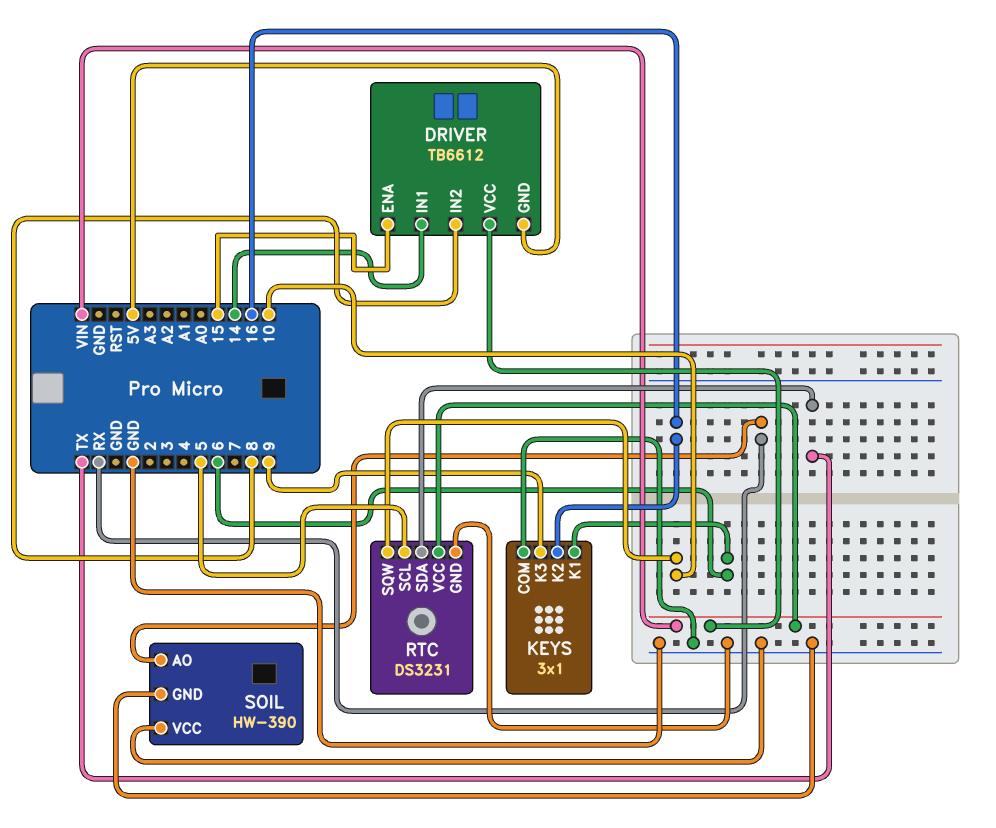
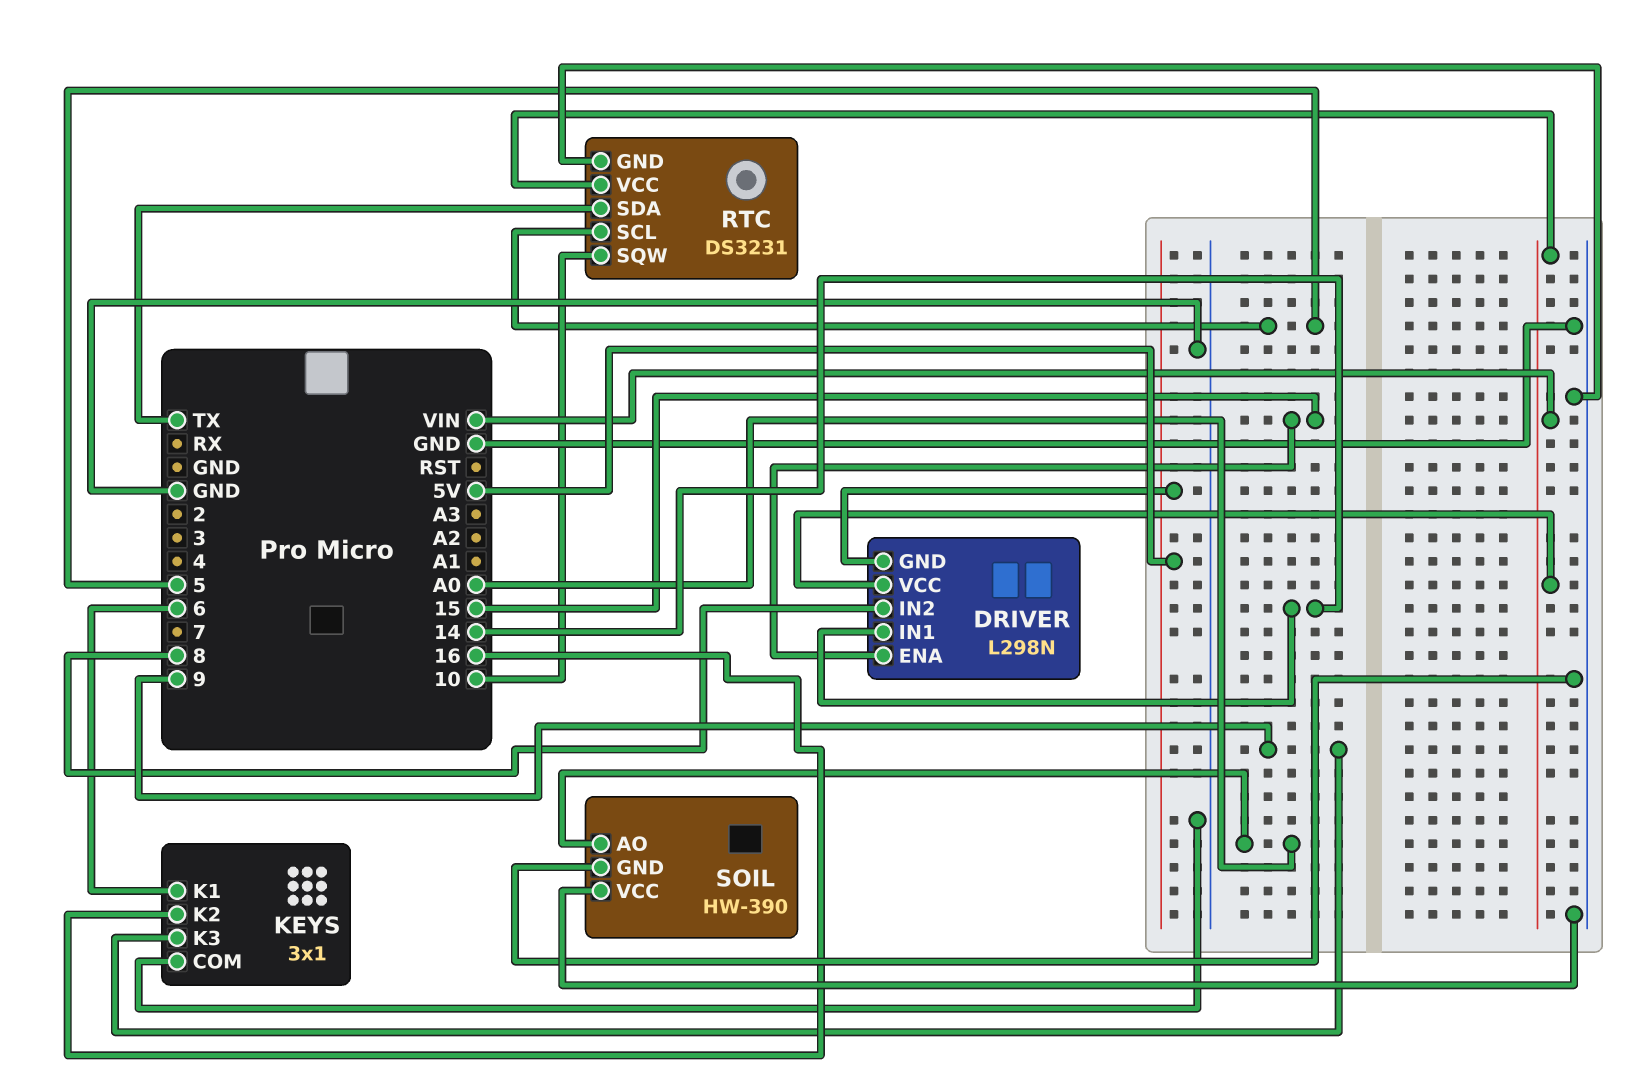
DRIVER: TB6612 -> L298N
SOIL pin AO: RX -> A0

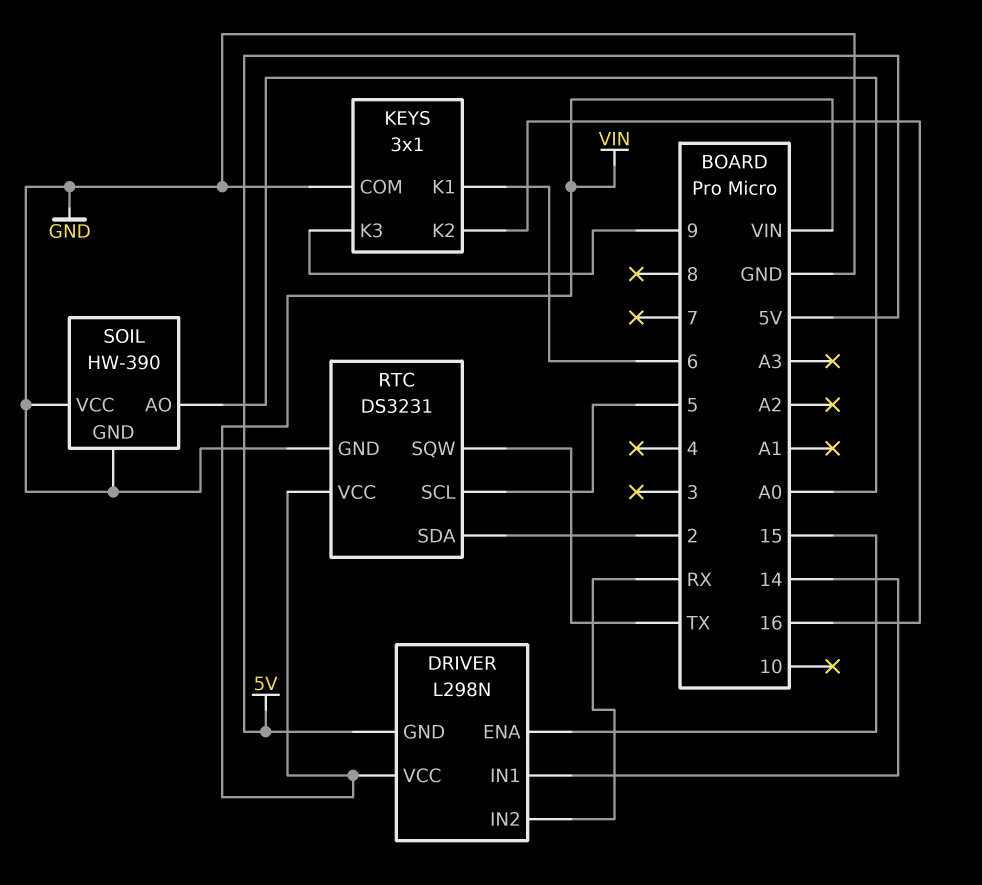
DRIVER pin IN2: 8 -> RX
RTC pin SDA: TX -> 2
RTC pin SQW: 10 -> TX

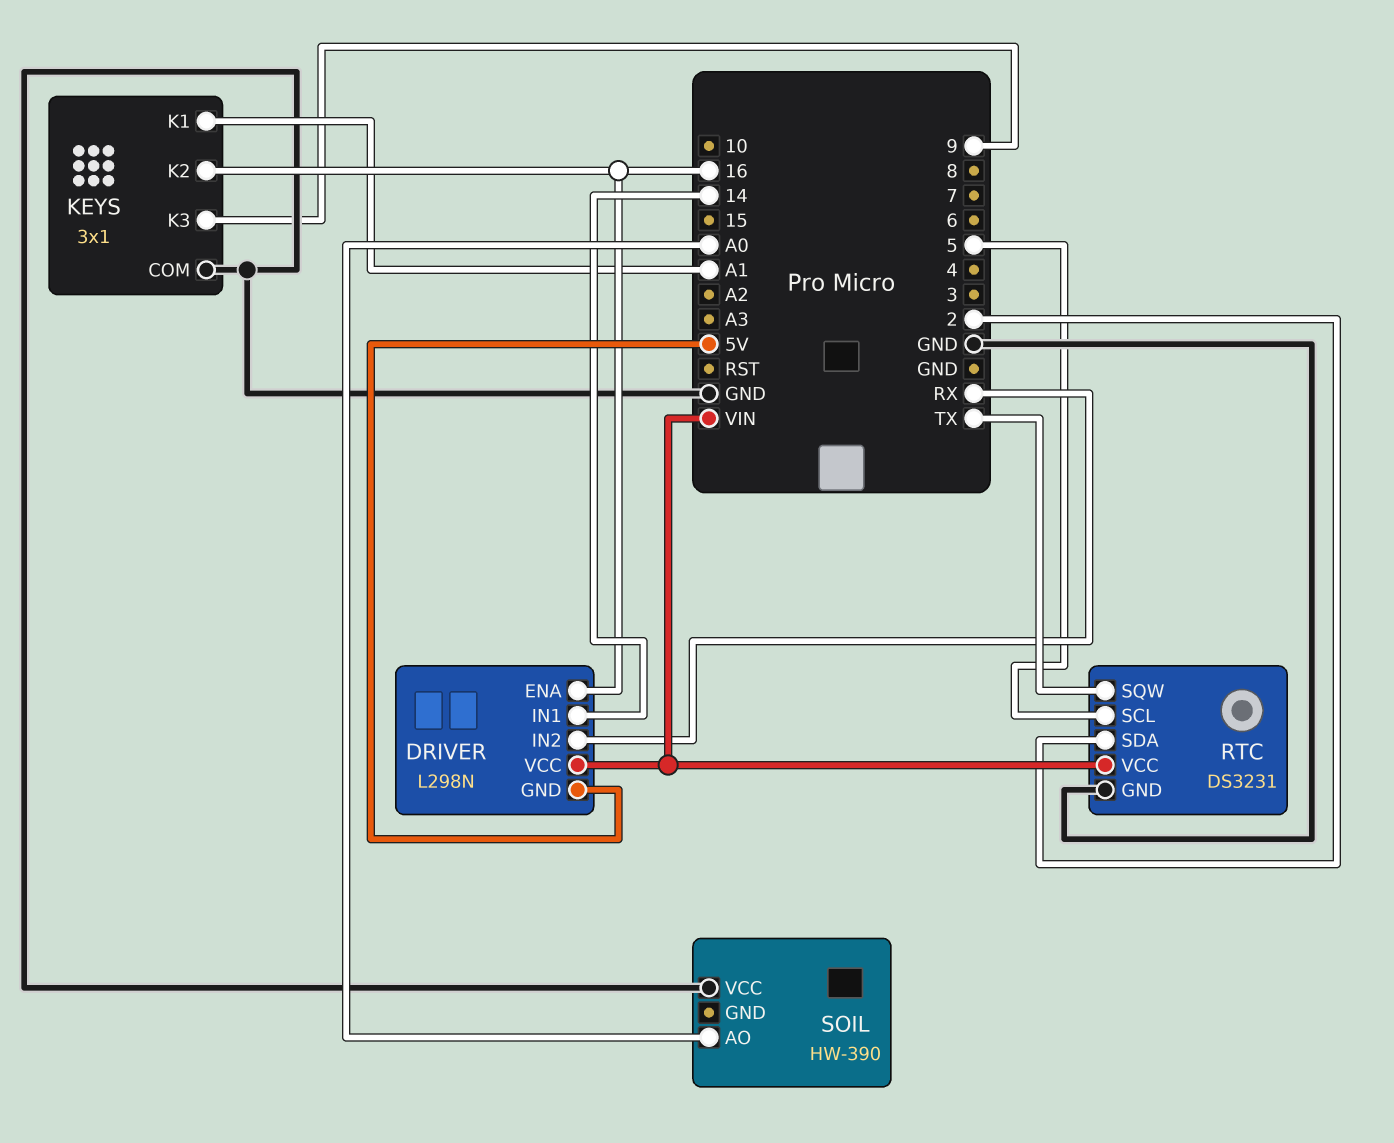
DRIVER pin ENA: 15 -> 16
KEYS pin K1: 6 -> A1
SOIL pin GND: GND -> none

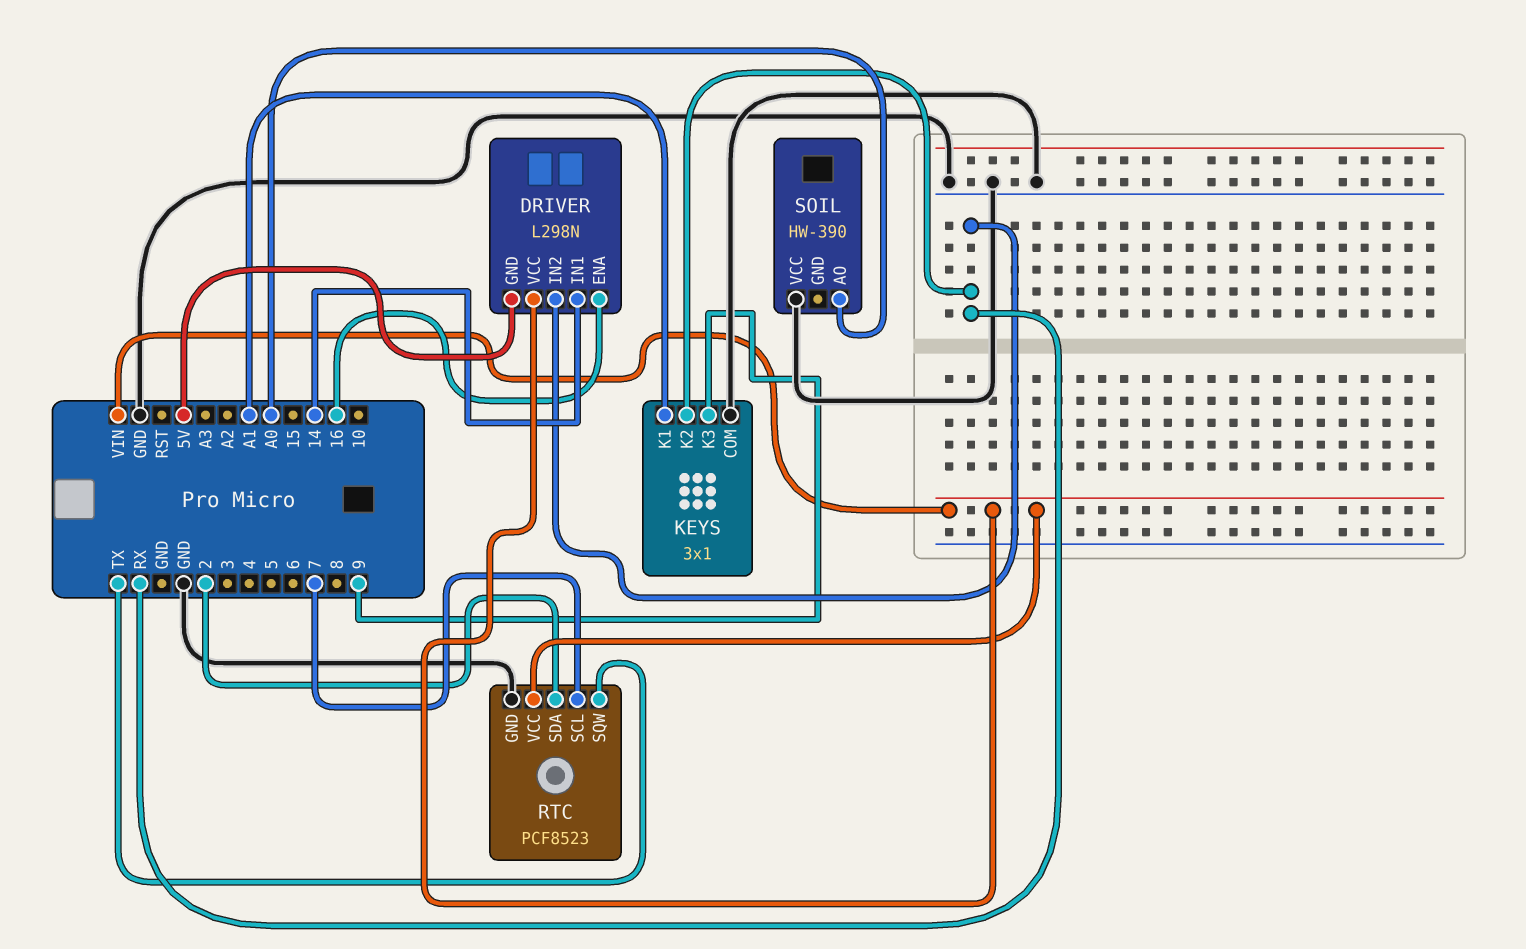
KEYS pin K2: 16 -> RX
RTC: DS3231 -> PCF8523
RTC pin SCL: 5 -> 7

